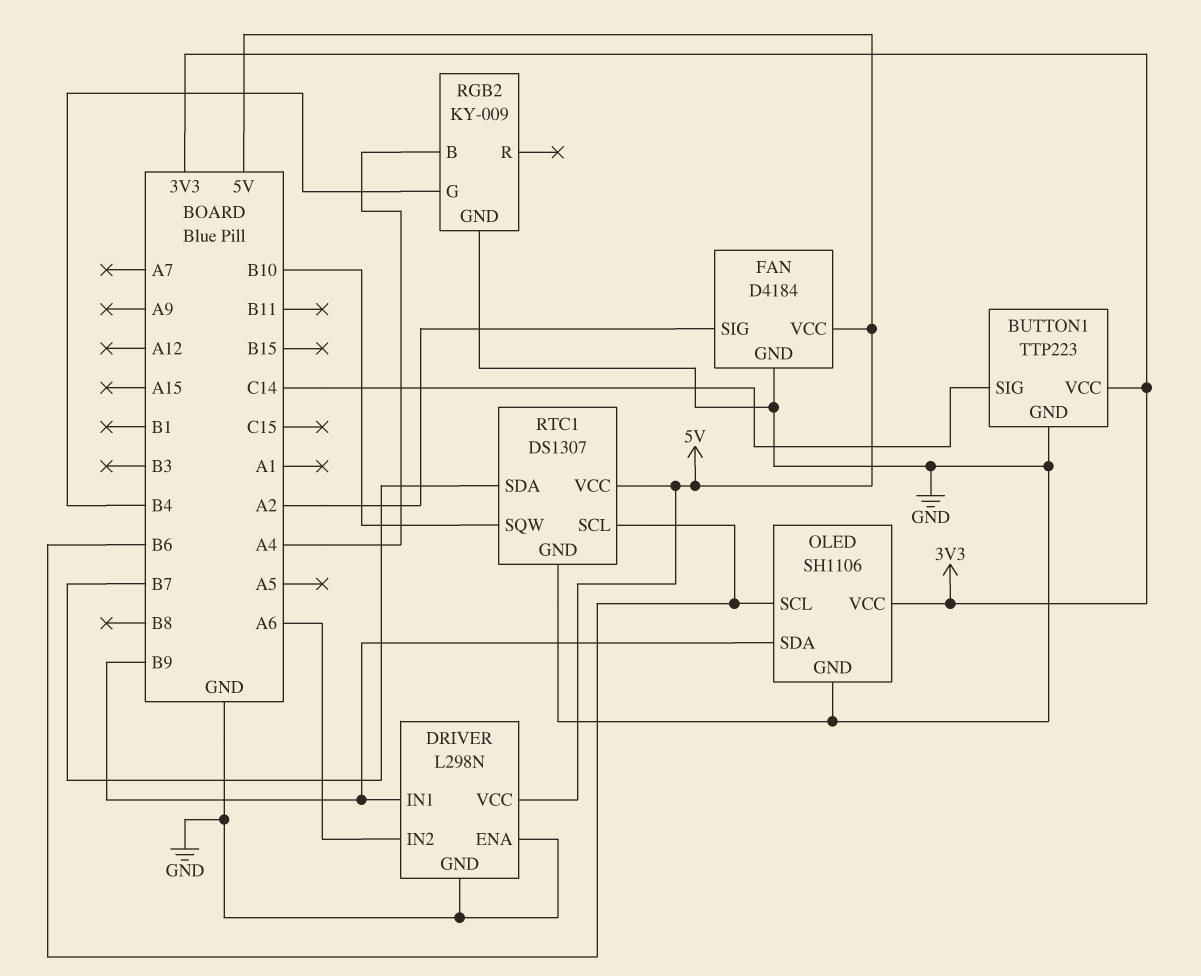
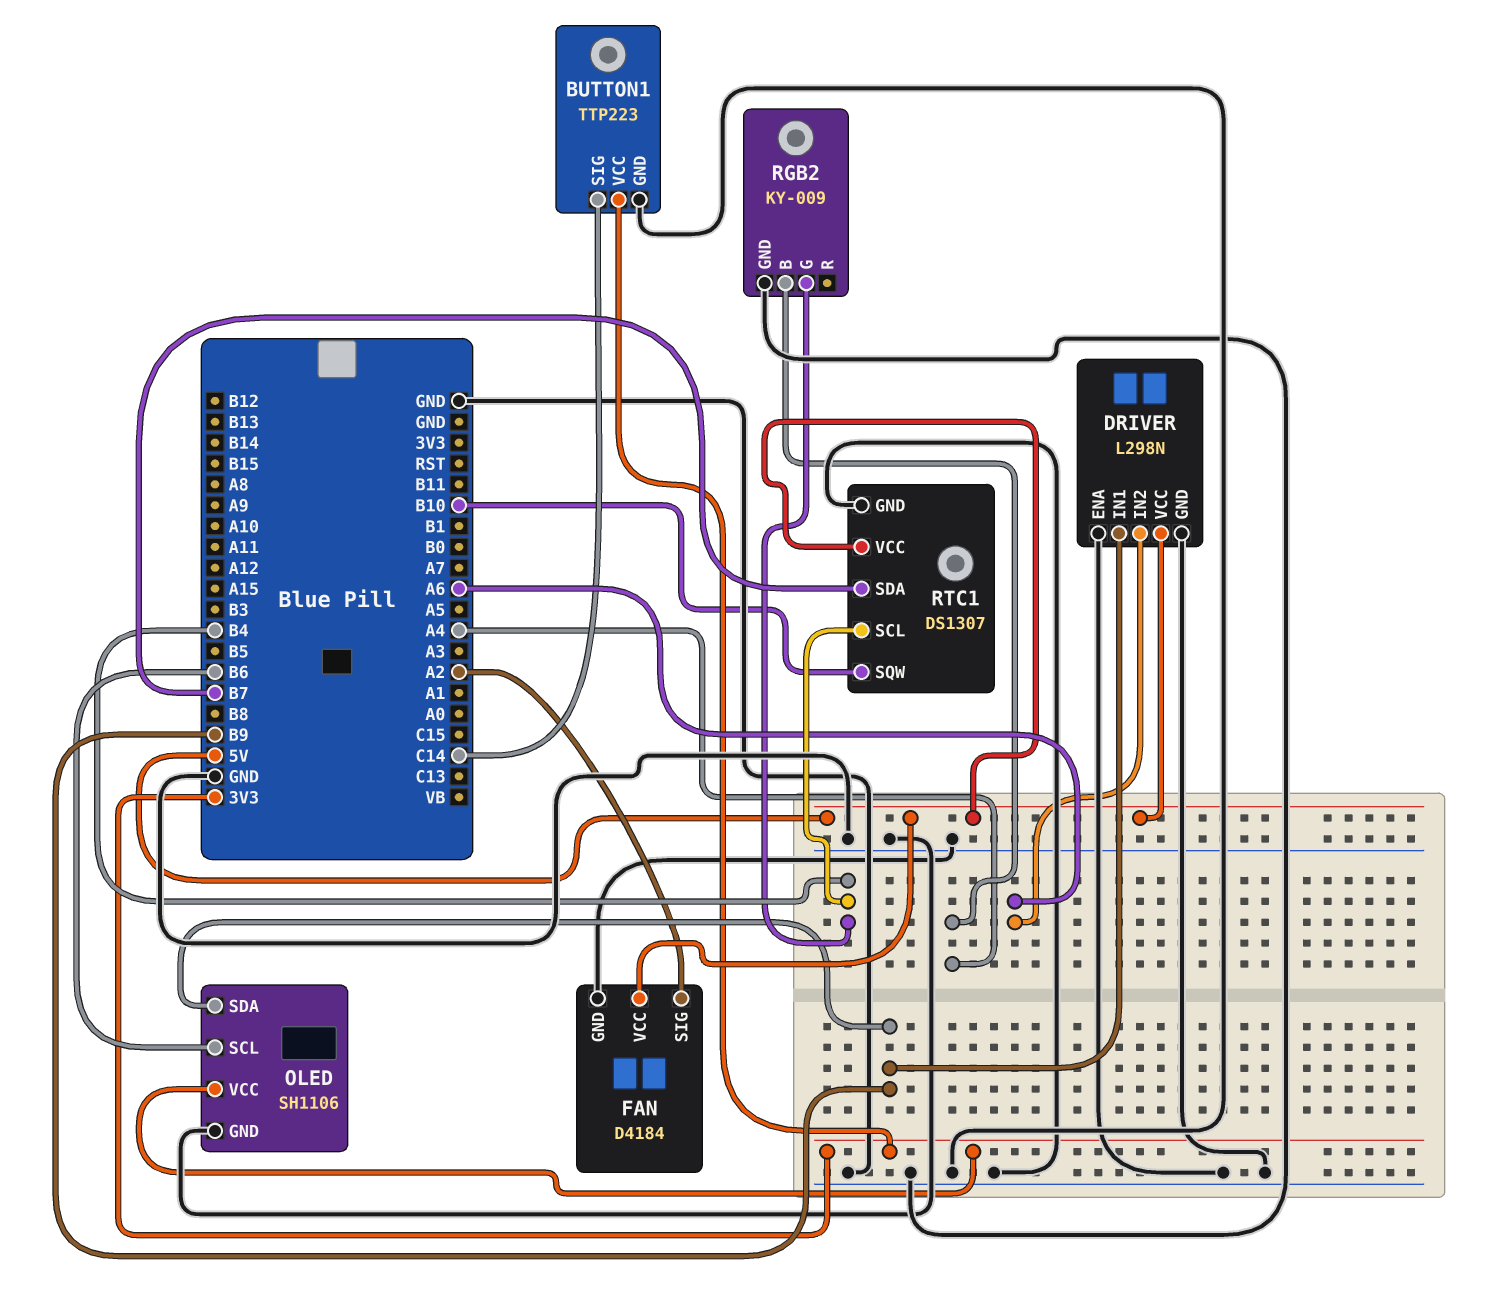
RTC1 pin SCL: B6 -> B4

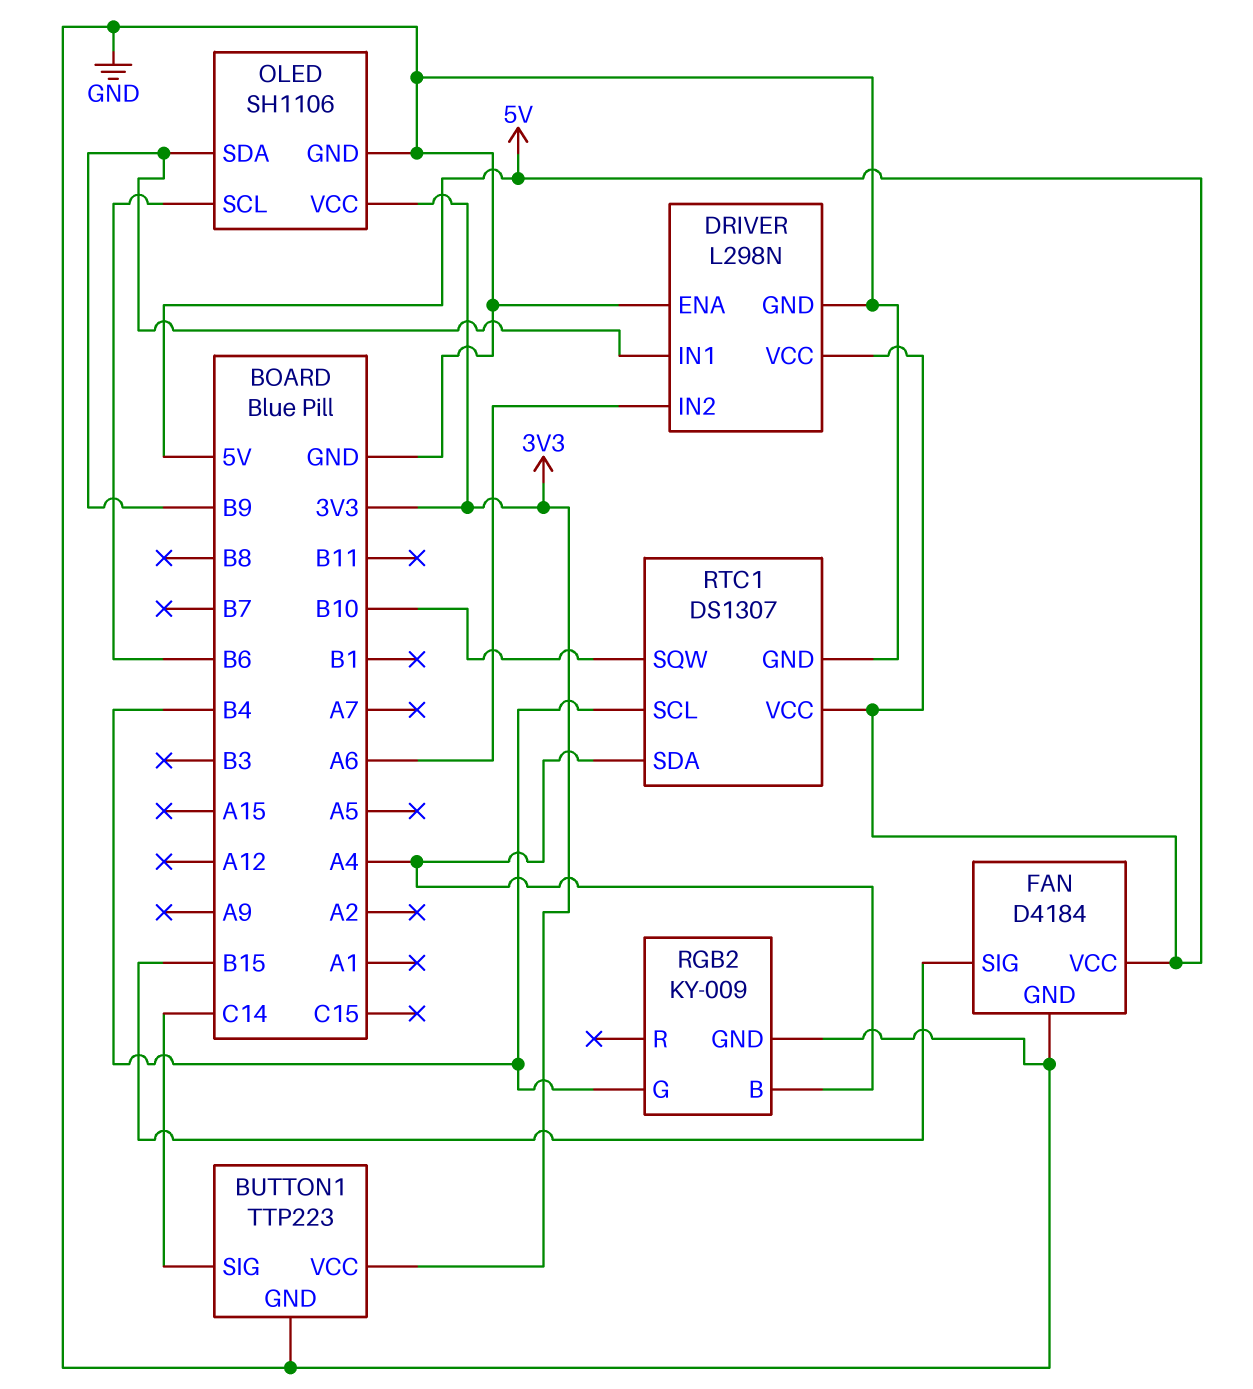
FAN pin SIG: A2 -> B15
RTC1 pin SDA: B7 -> A4

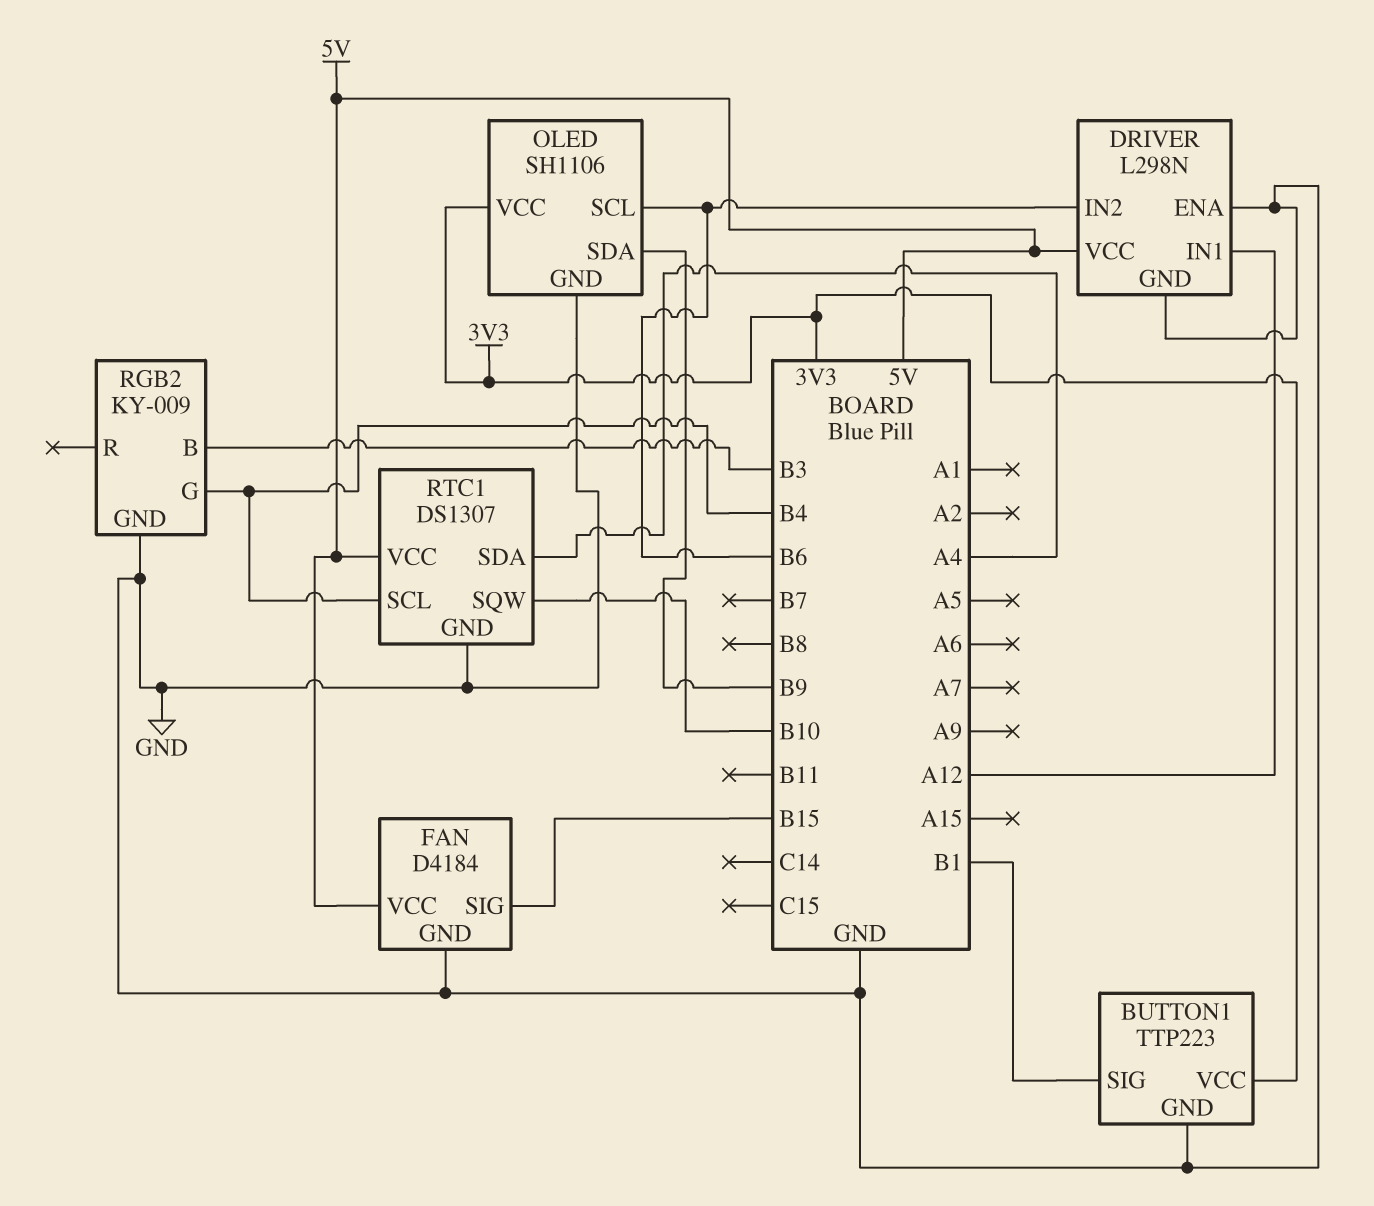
BUTTON1 pin SIG: C14 -> B1
DRIVER pin IN1: B9 -> A12
DRIVER pin IN2: A6 -> B6
RGB2 pin B: A4 -> B3

